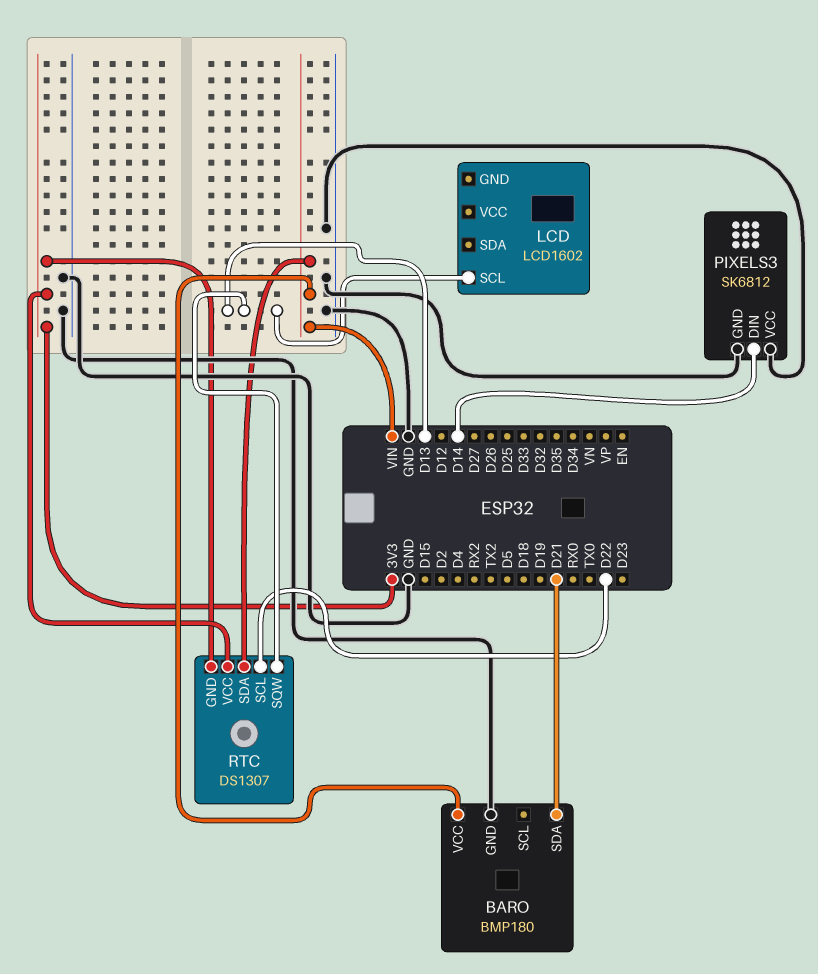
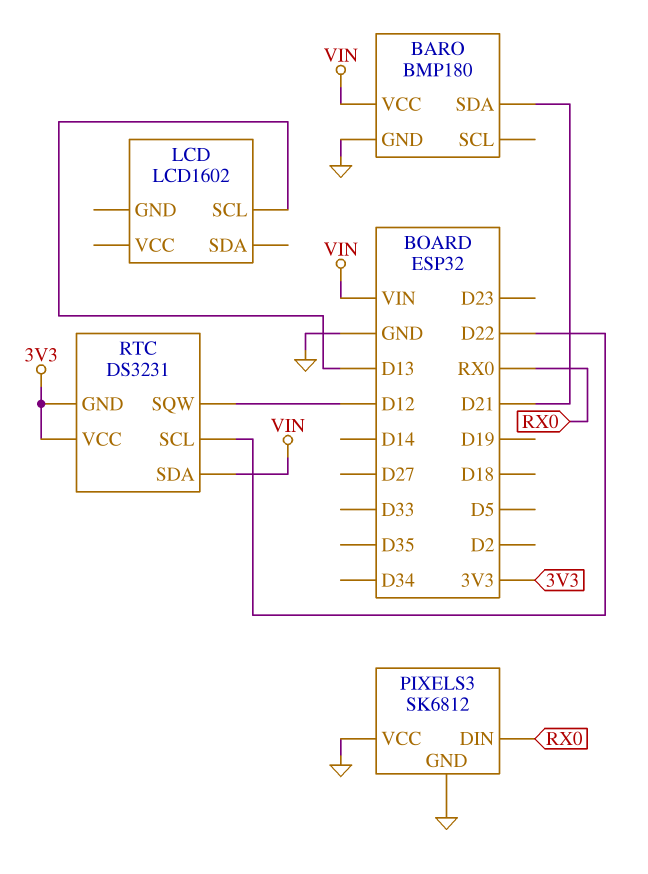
PIXELS3 pin DIN: D14 -> RX0
RTC: DS1307 -> DS3231
RTC pin SQW: D13 -> D12

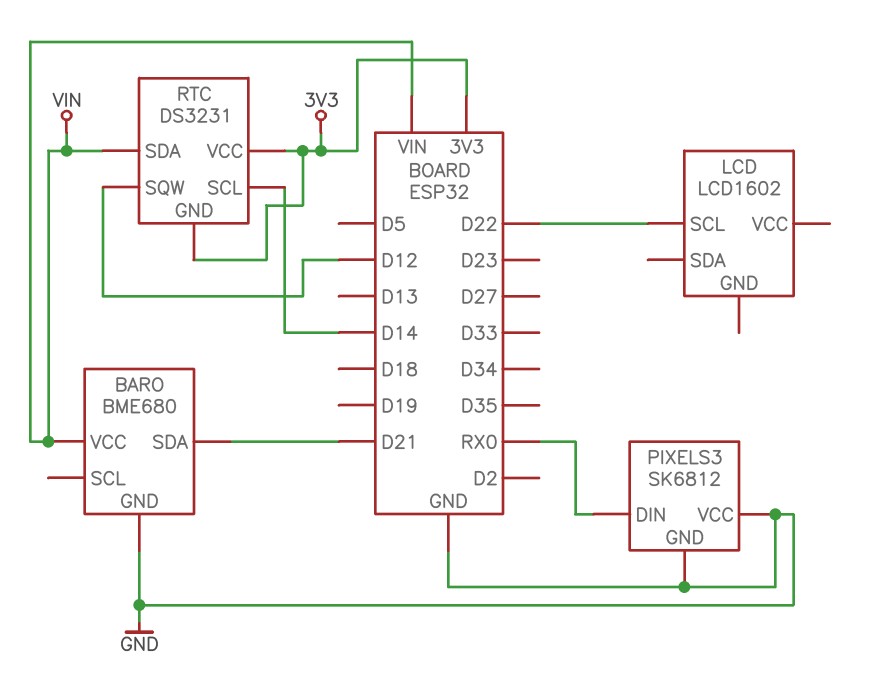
BARO: BMP180 -> BME680
LCD pin SCL: D13 -> D22
RTC pin SCL: D22 -> D14

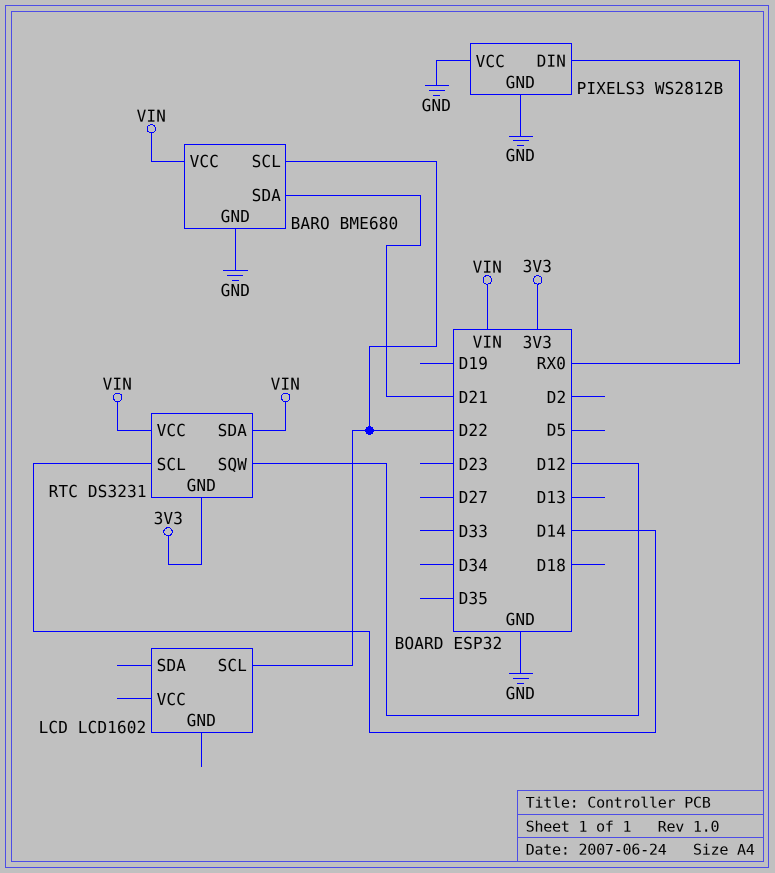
BARO pin SCL: none -> D22
PIXELS3: SK6812 -> WS2812B
RTC pin VCC: 3V3 -> VIN

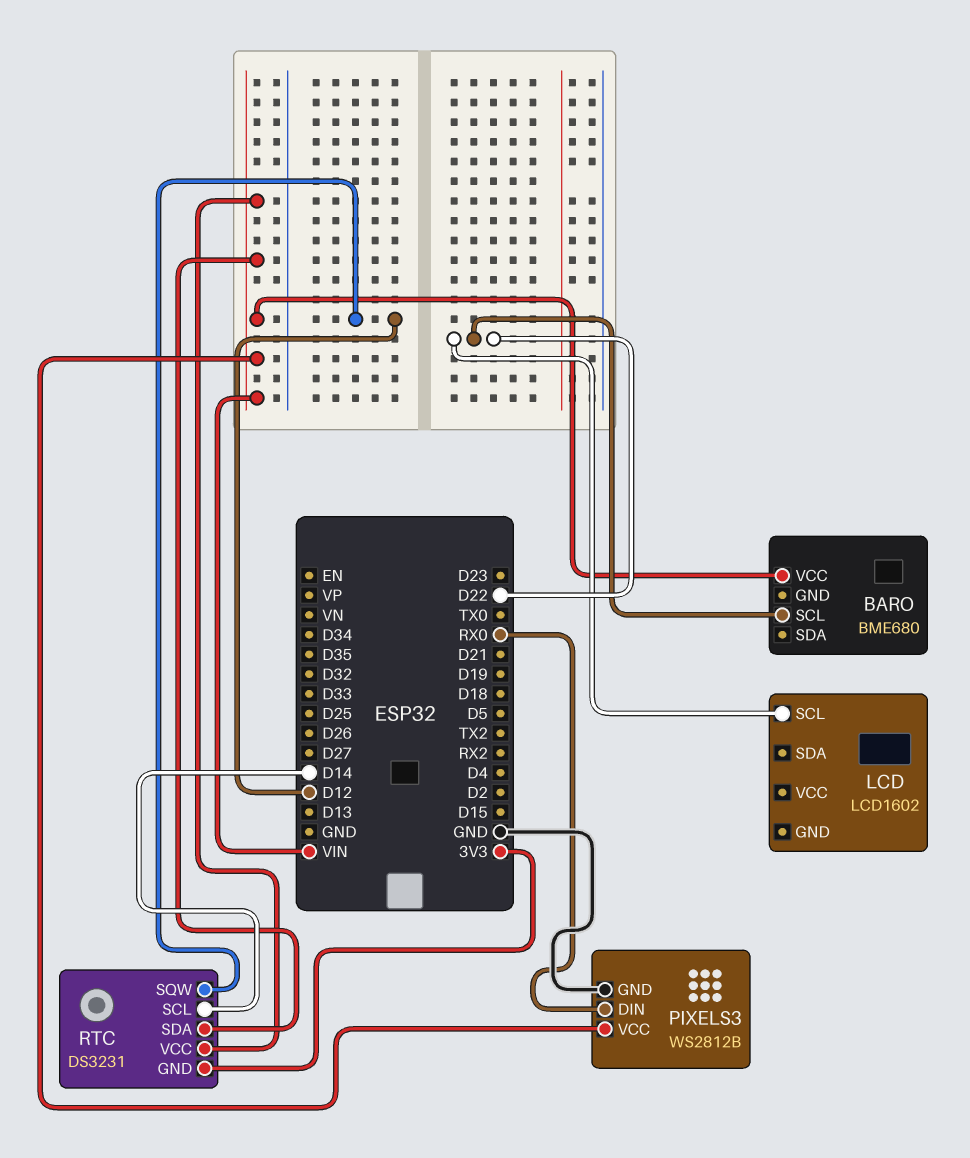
BARO pin GND: GND -> none
BARO pin SDA: D21 -> none
PIXELS3 pin VCC: GND -> VIN

